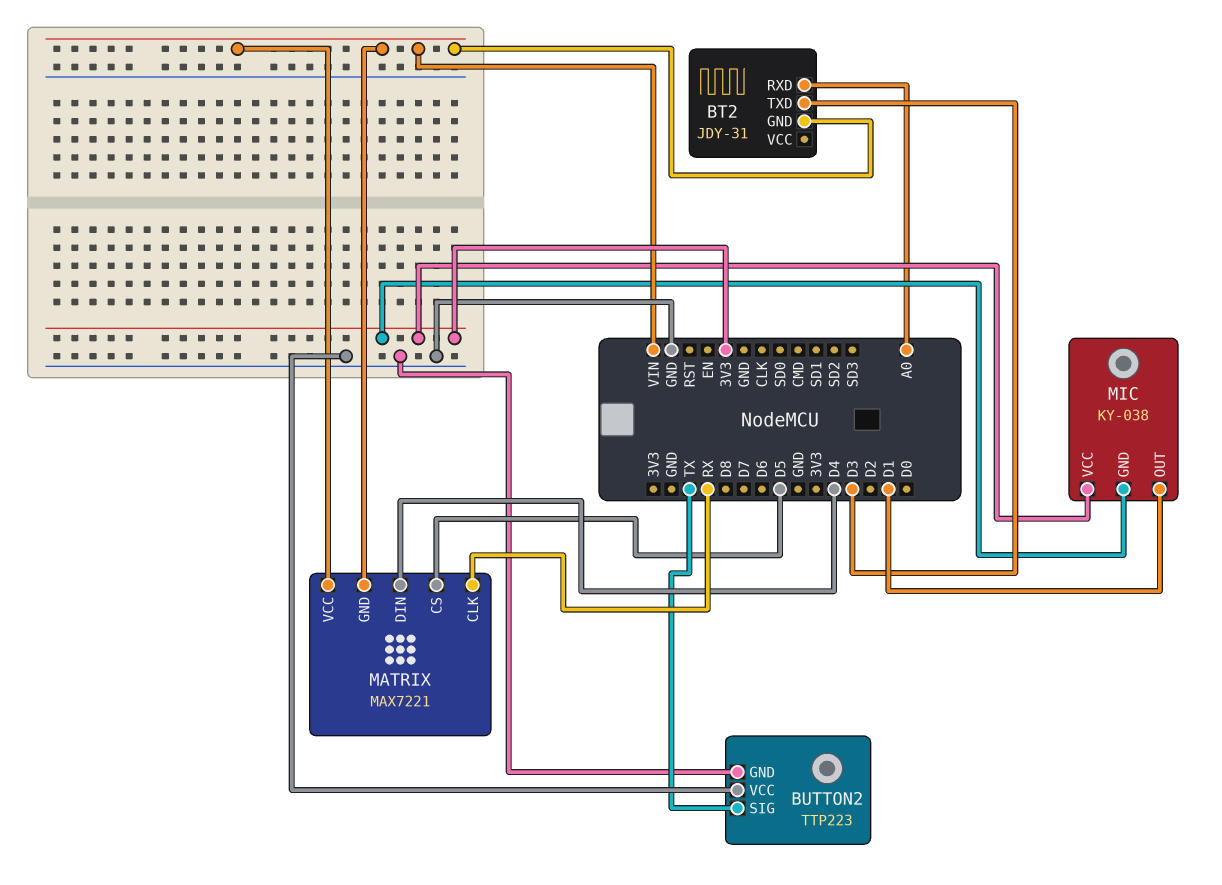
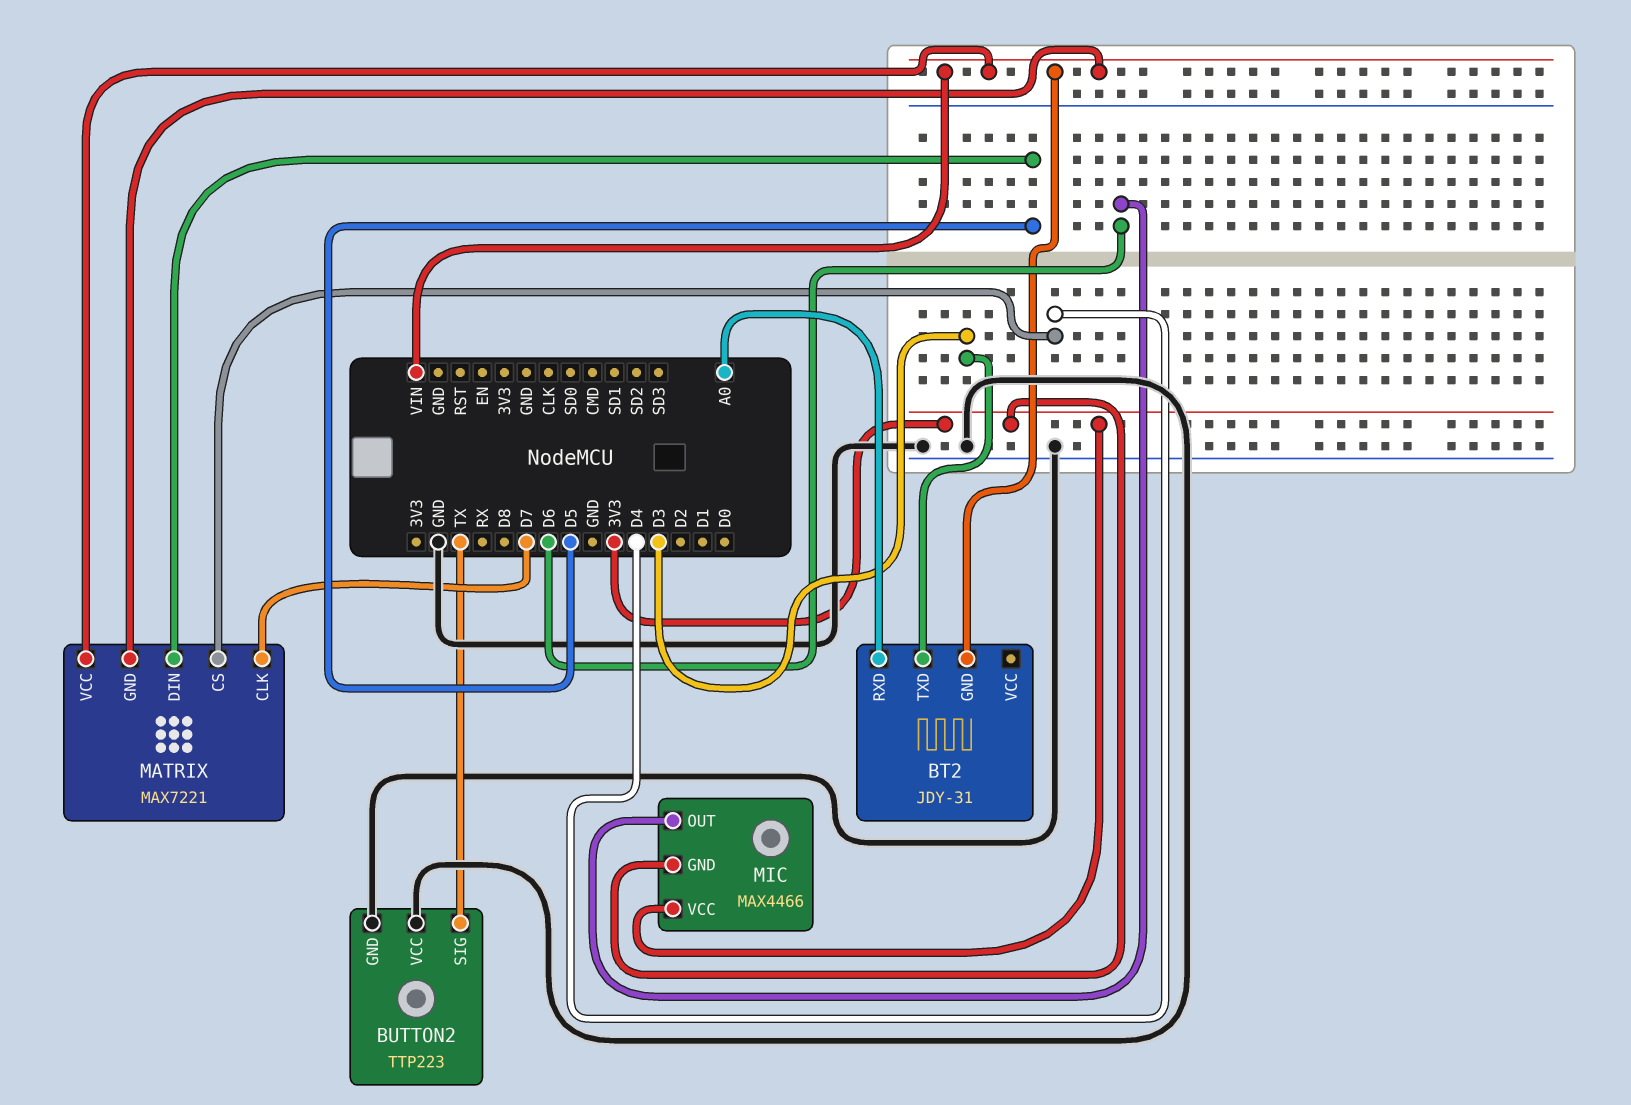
MATRIX pin CLK: RX -> D7
MATRIX pin CS: D5 -> D4
MATRIX pin DIN: D4 -> D5
MIC: KY-038 -> MAX4466
MIC pin OUT: D1 -> D6

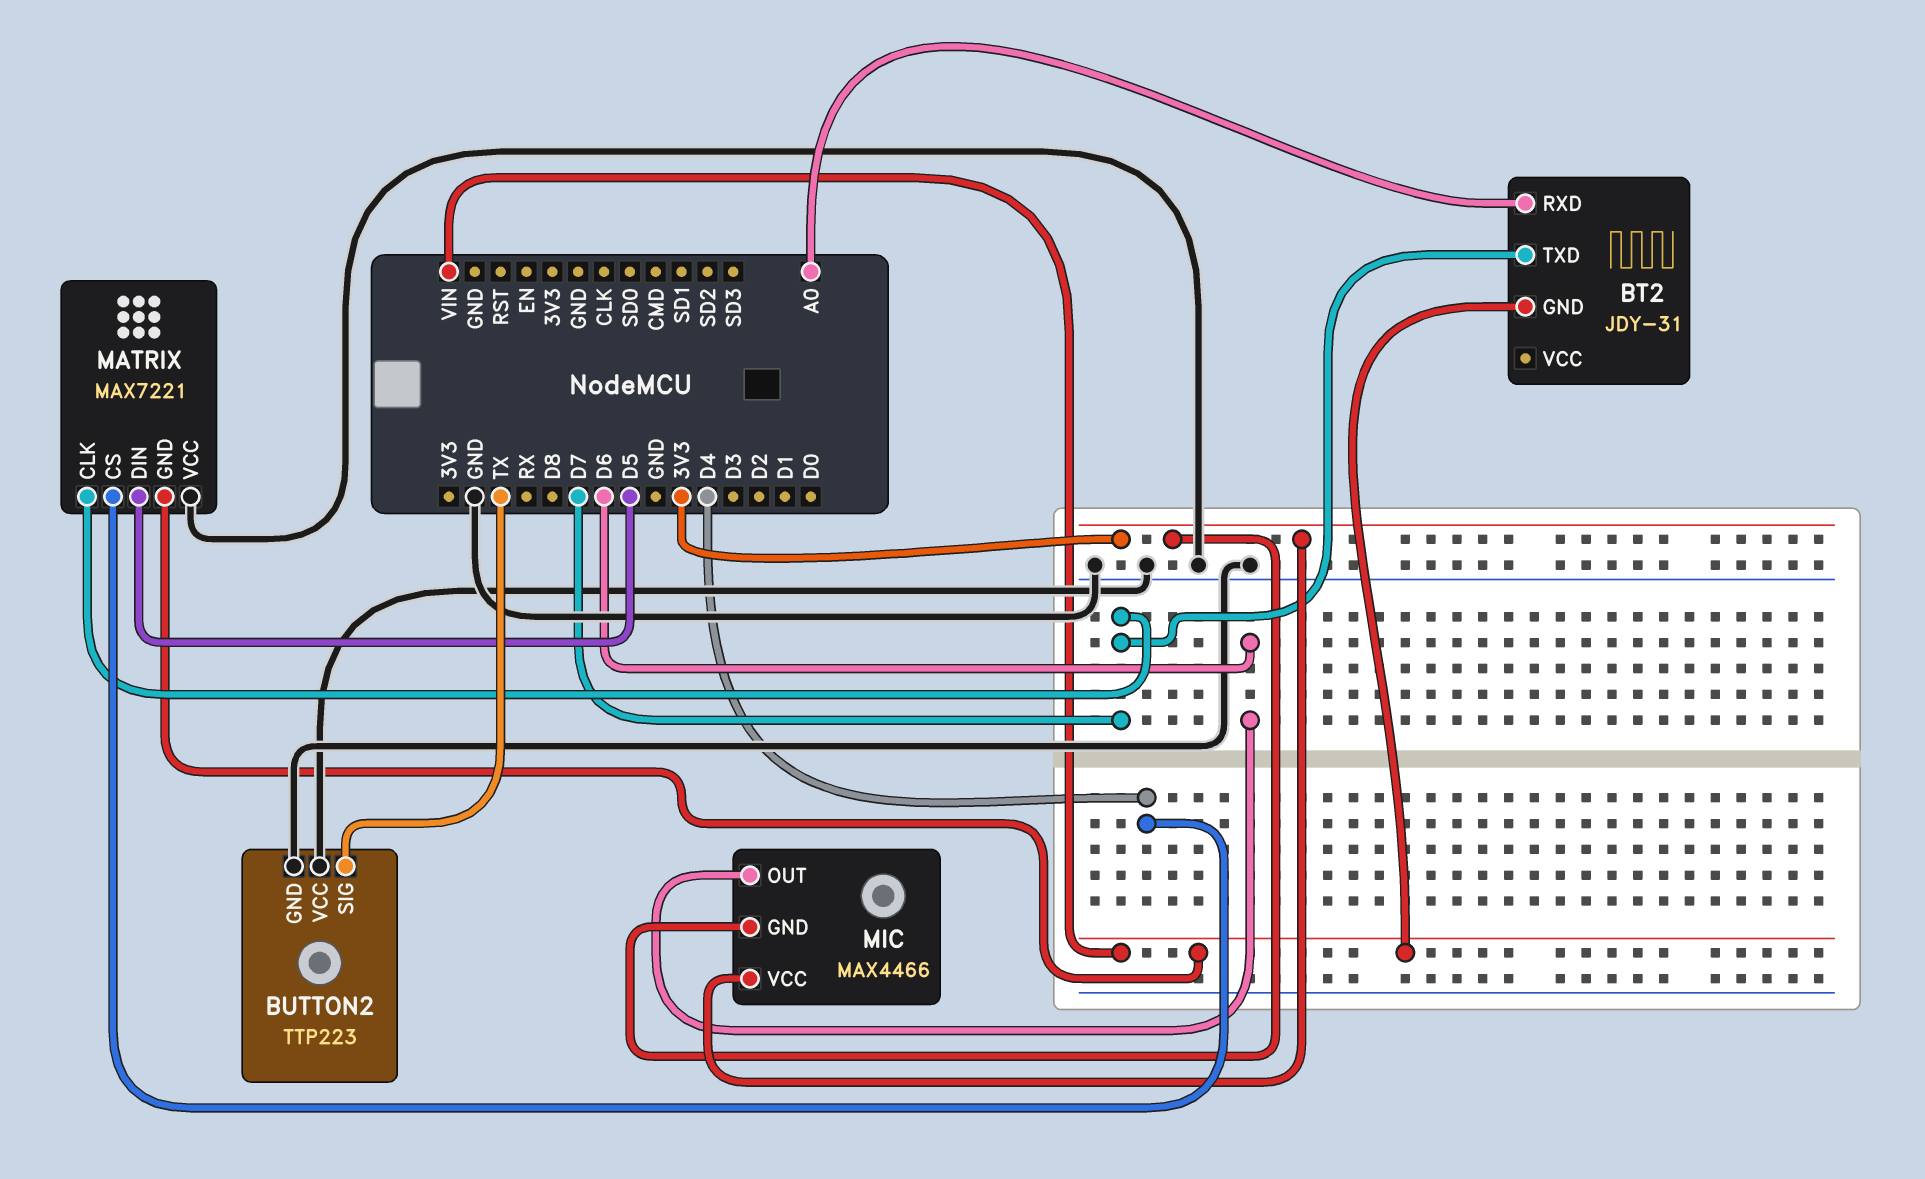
BT2 pin TXD: D3 -> D7
MATRIX pin VCC: VIN -> GND

